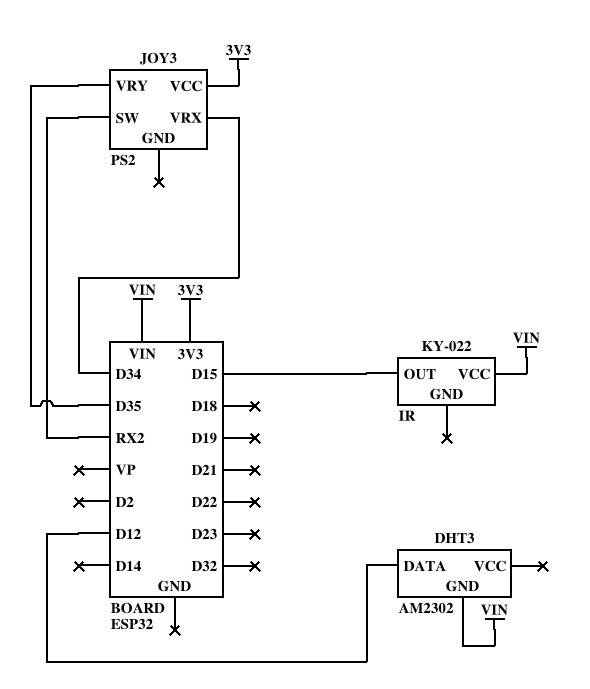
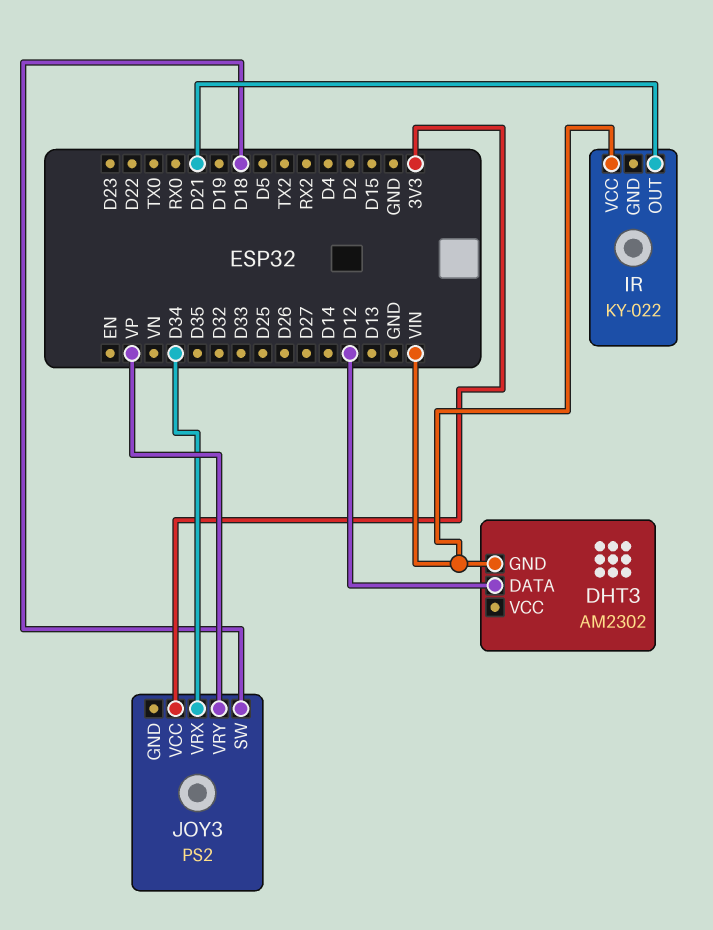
IR pin OUT: D15 -> D21
JOY3 pin SW: RX2 -> D18
JOY3 pin VRY: D35 -> VP

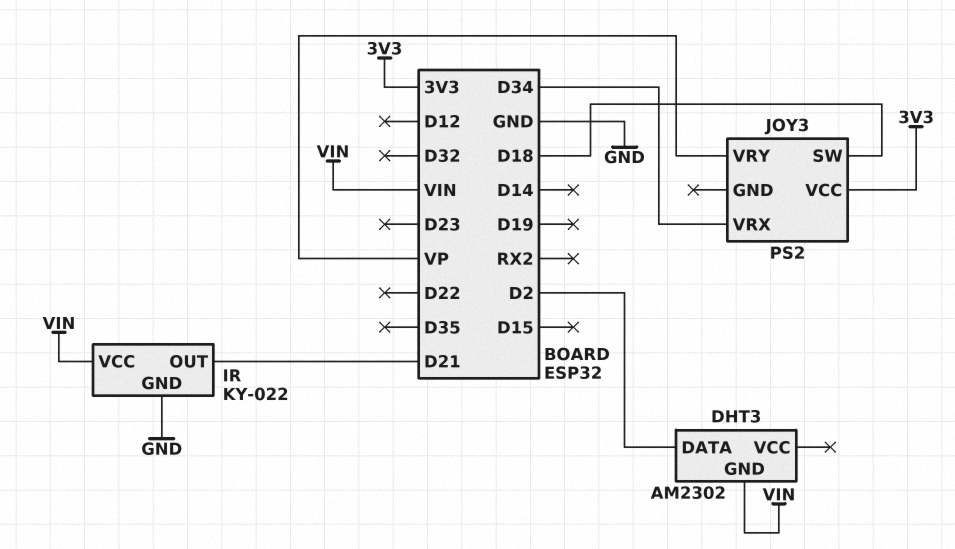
DHT3 pin DATA: D12 -> D2
IR pin GND: none -> GND

